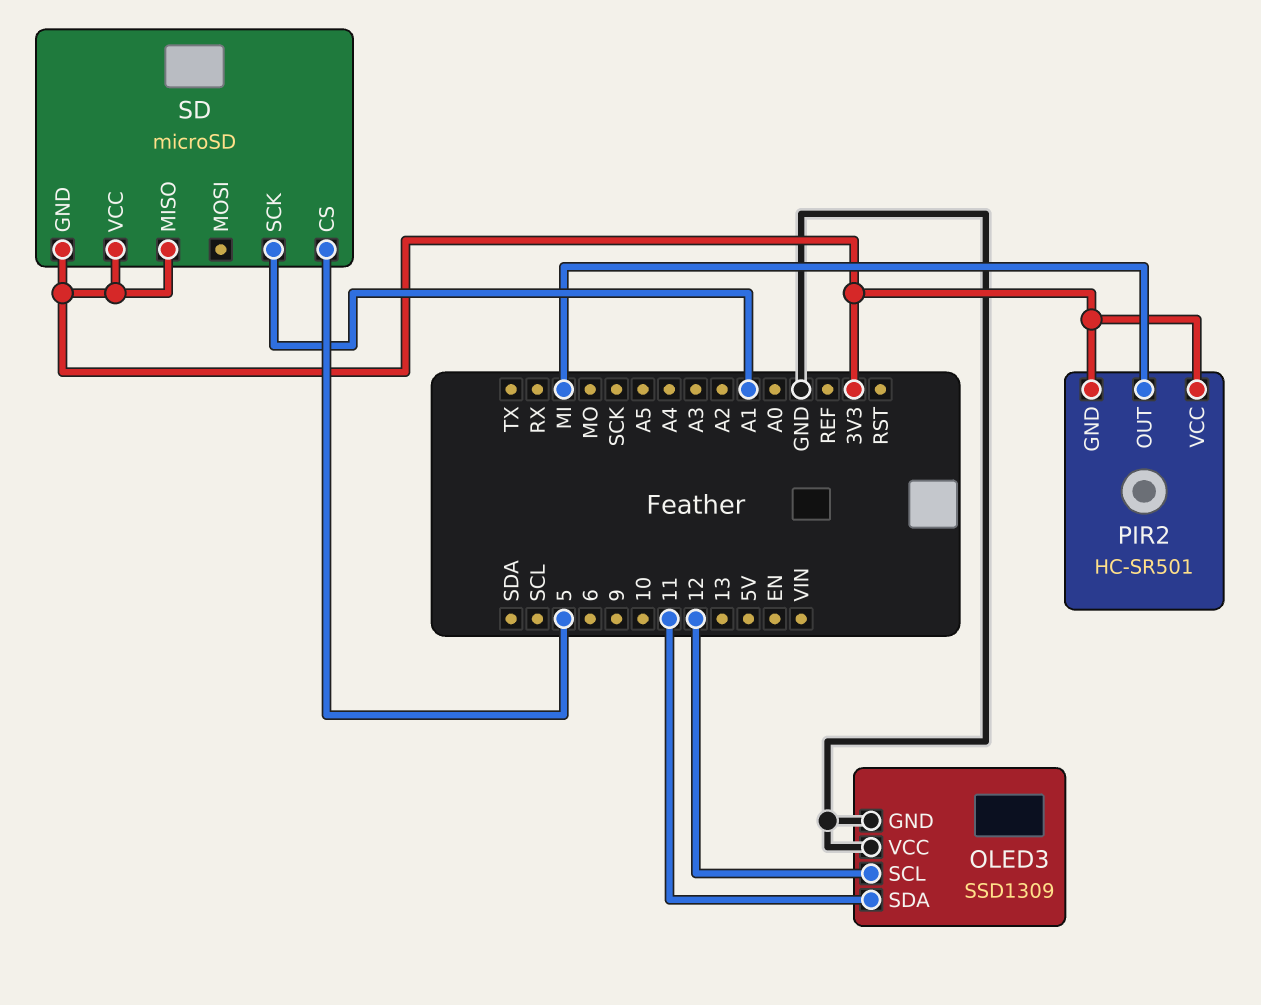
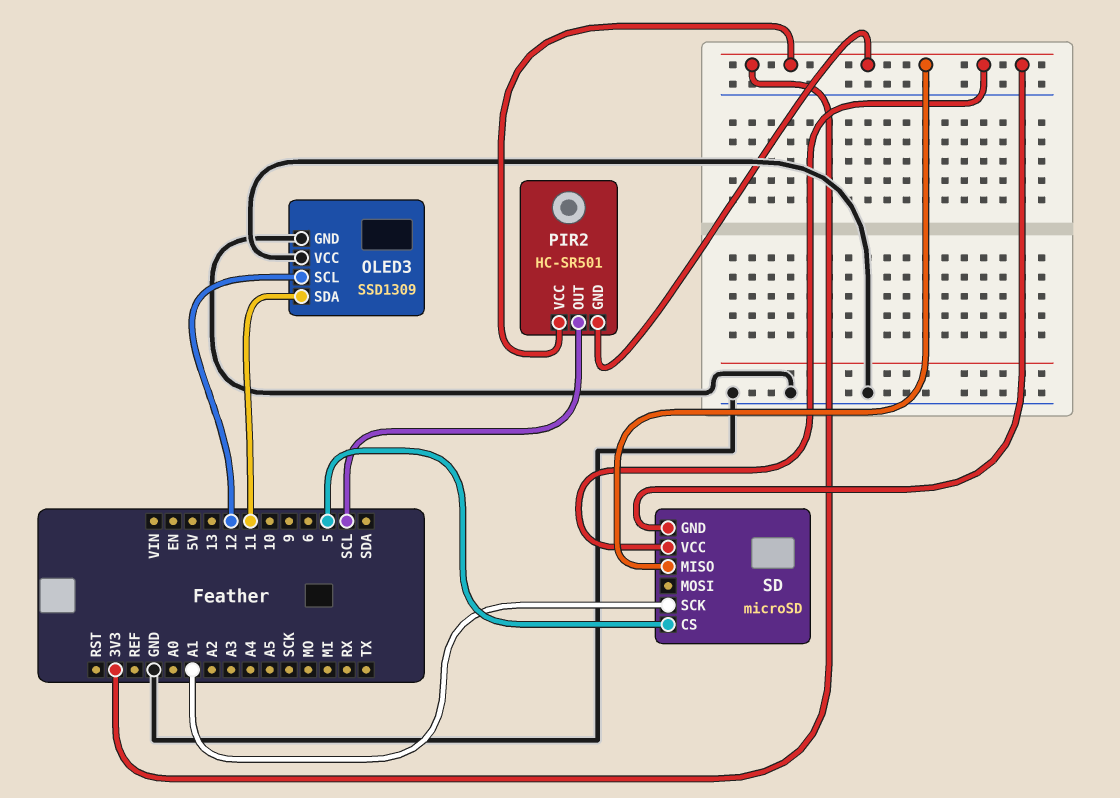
PIR2 pin OUT: MI -> SCL

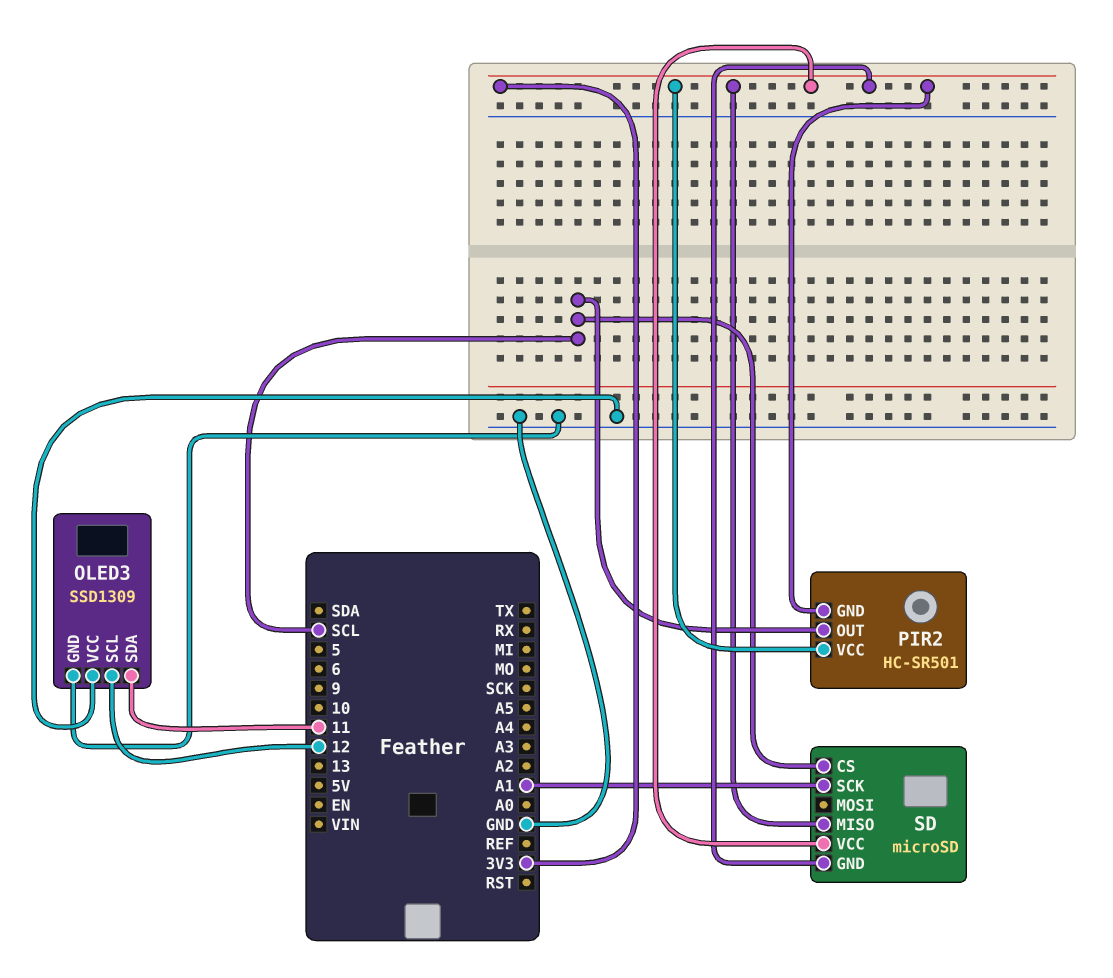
SD pin CS: 5 -> SCL

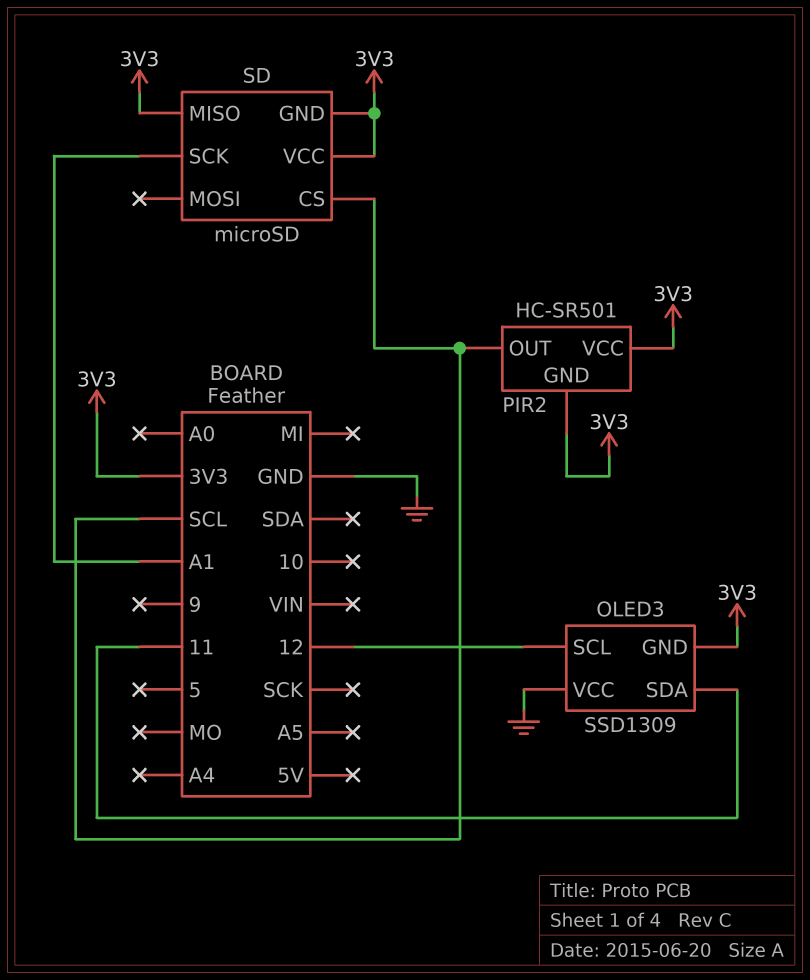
OLED3 pin GND: GND -> 3V3

